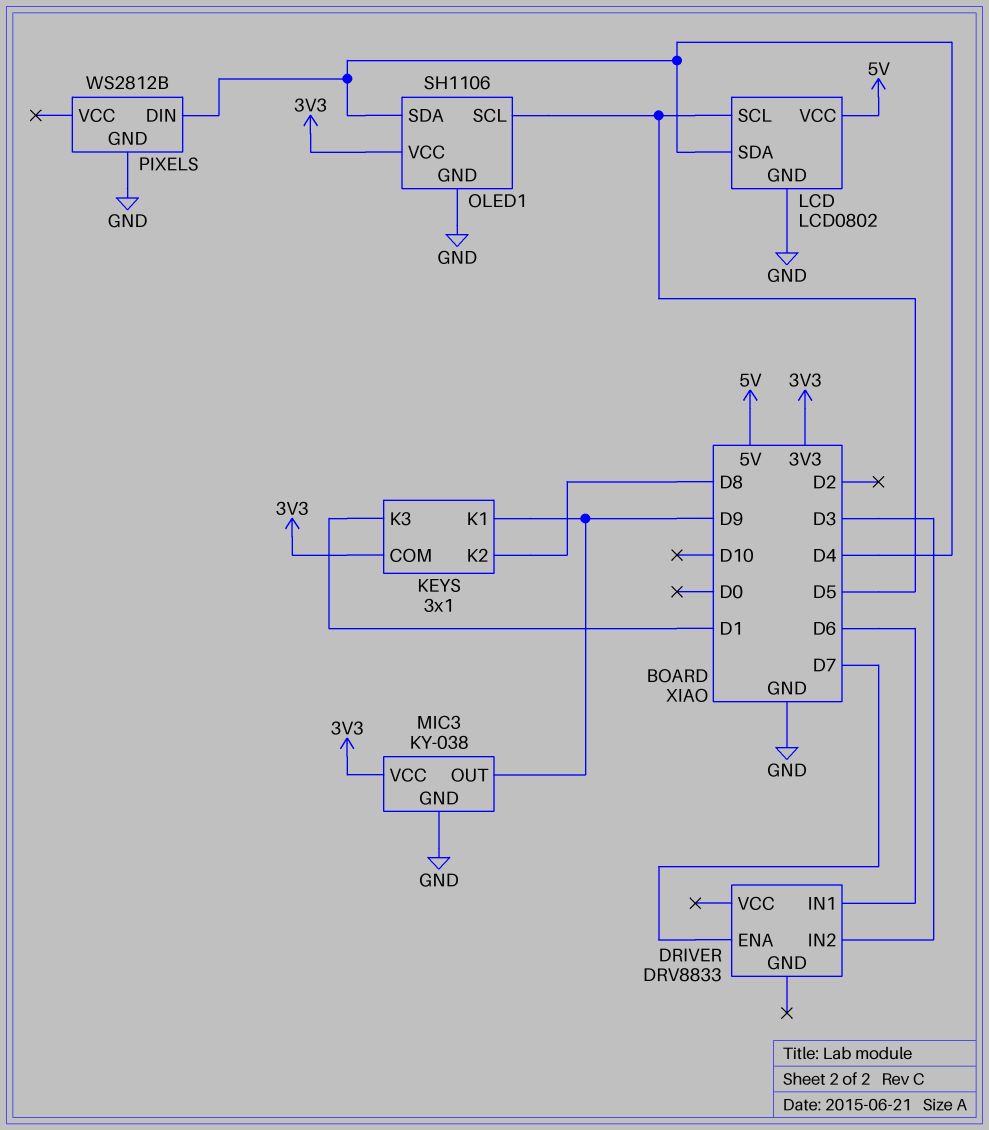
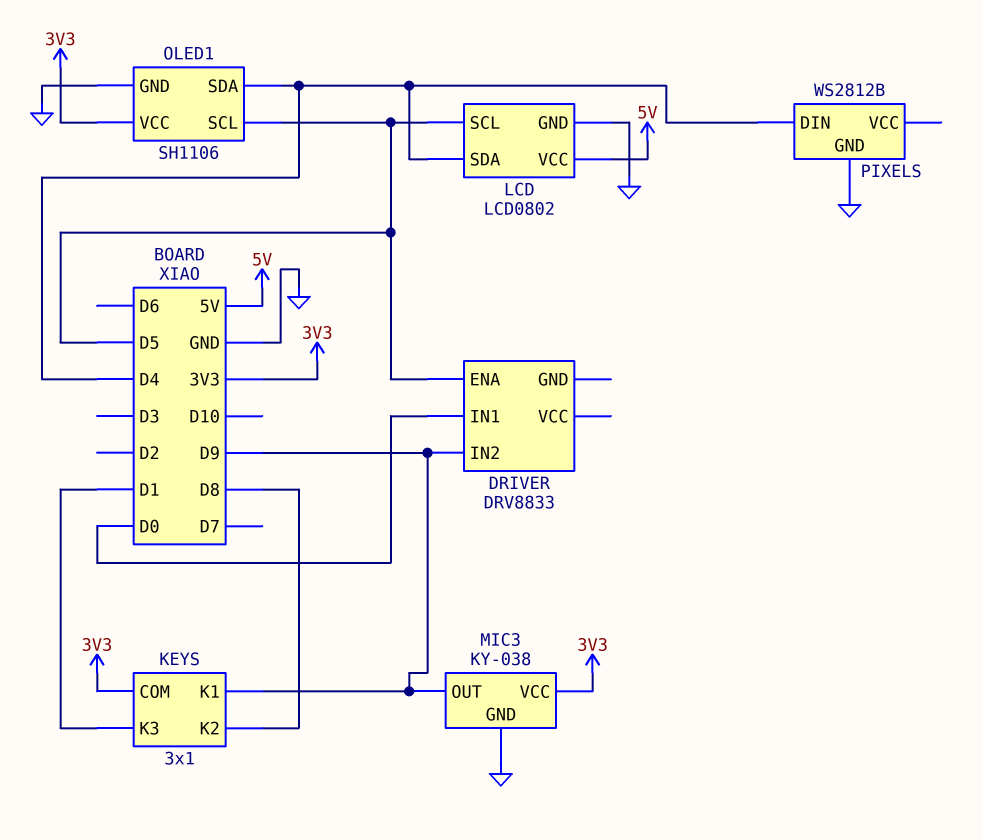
DRIVER pin ENA: D7 -> D5
DRIVER pin IN1: D6 -> D0
DRIVER pin IN2: D3 -> D9

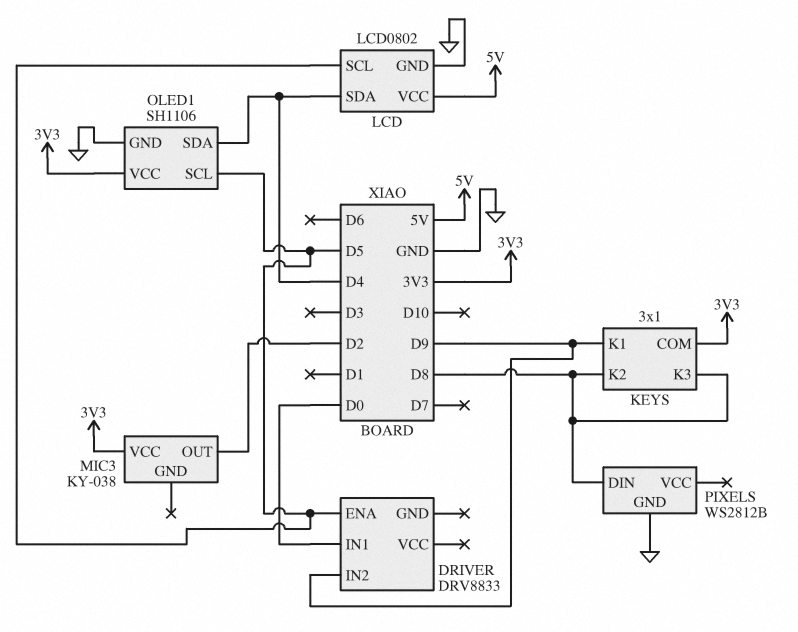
KEYS pin K3: D1 -> D8
MIC3 pin GND: GND -> none
MIC3 pin OUT: D9 -> D2
PIXELS pin DIN: D4 -> D8

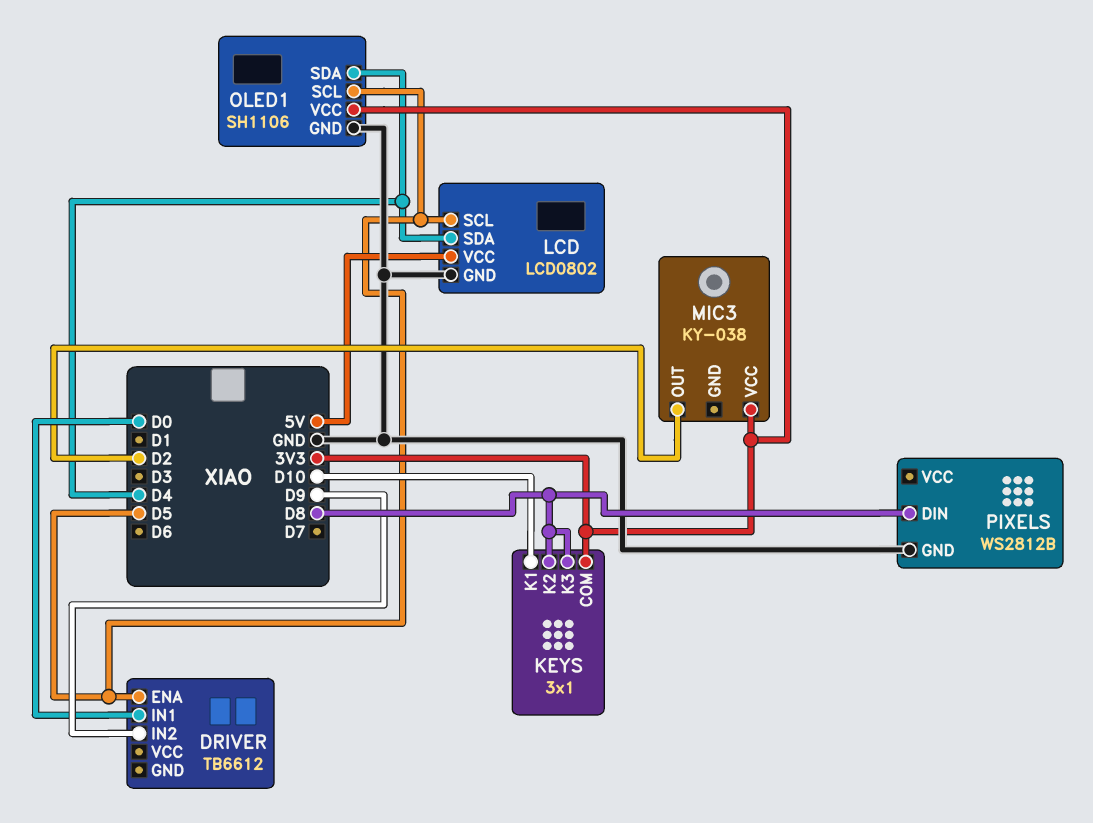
DRIVER: DRV8833 -> TB6612
KEYS pin K1: D9 -> D10

